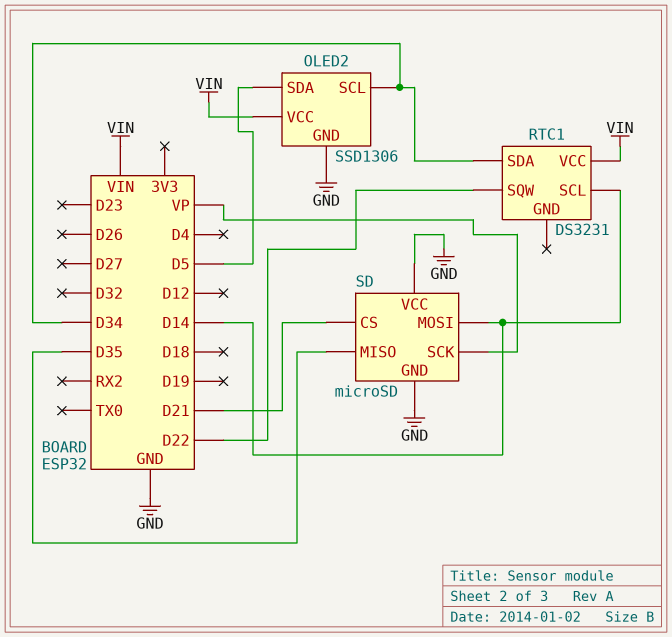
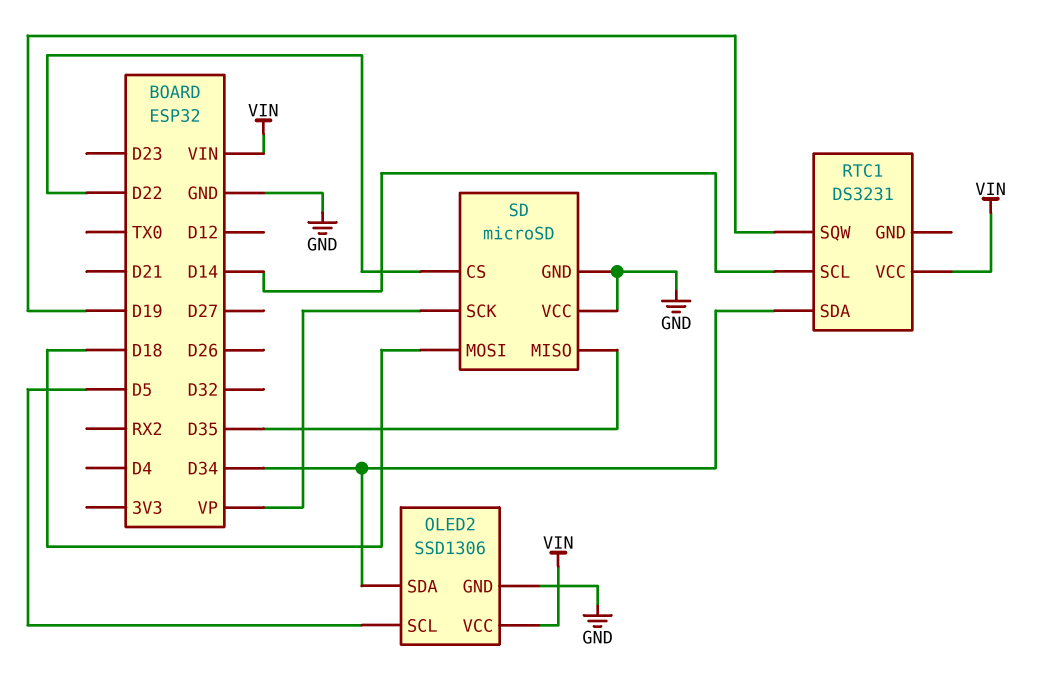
OLED2 pin SCL: D34 -> D5
OLED2 pin SDA: D5 -> D34
RTC1 pin SQW: D22 -> D19
SD pin CS: D21 -> D22
SD pin MOSI: D14 -> D18

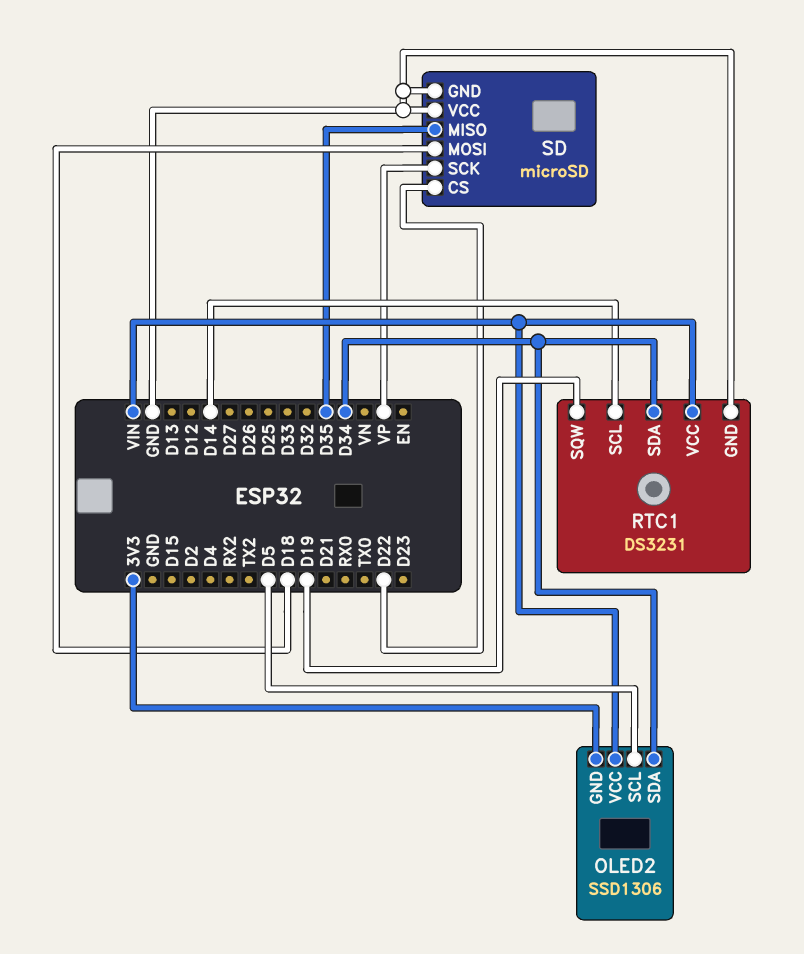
OLED2 pin GND: GND -> 3V3
RTC1 pin GND: none -> GND

